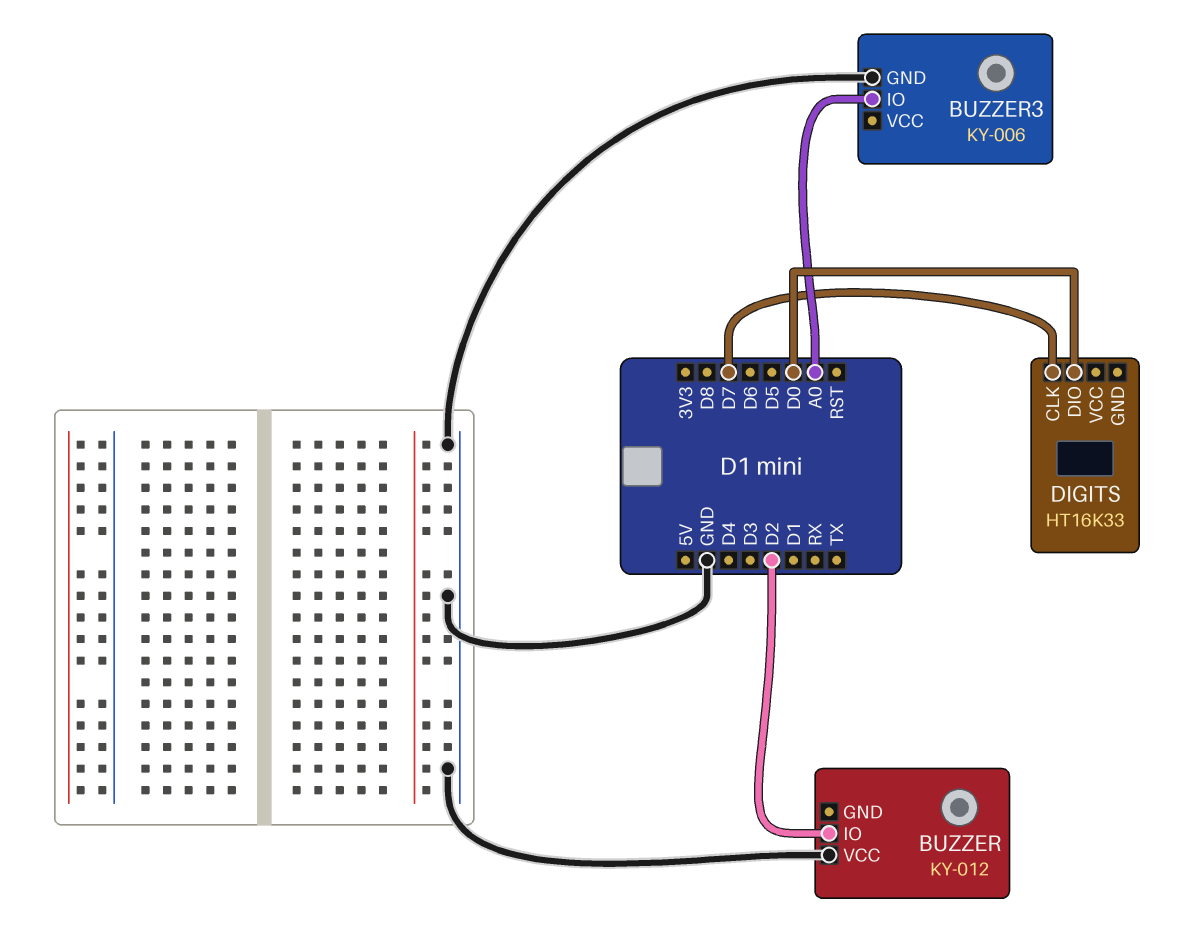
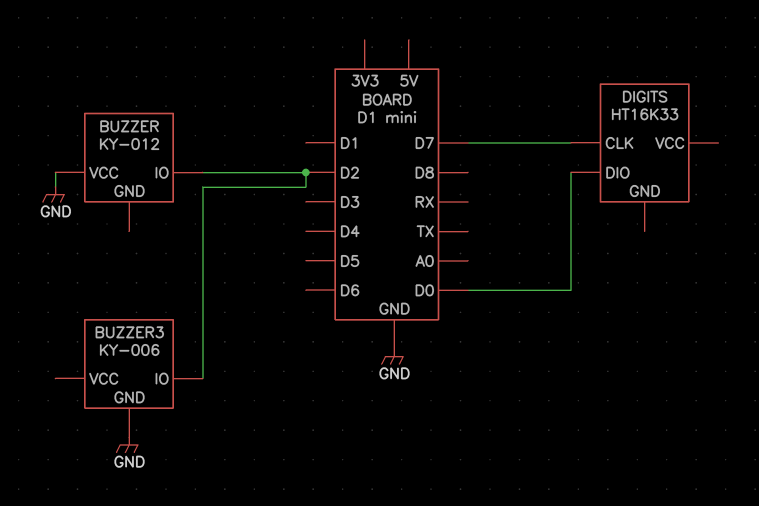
BUZZER3 pin IO: A0 -> D2

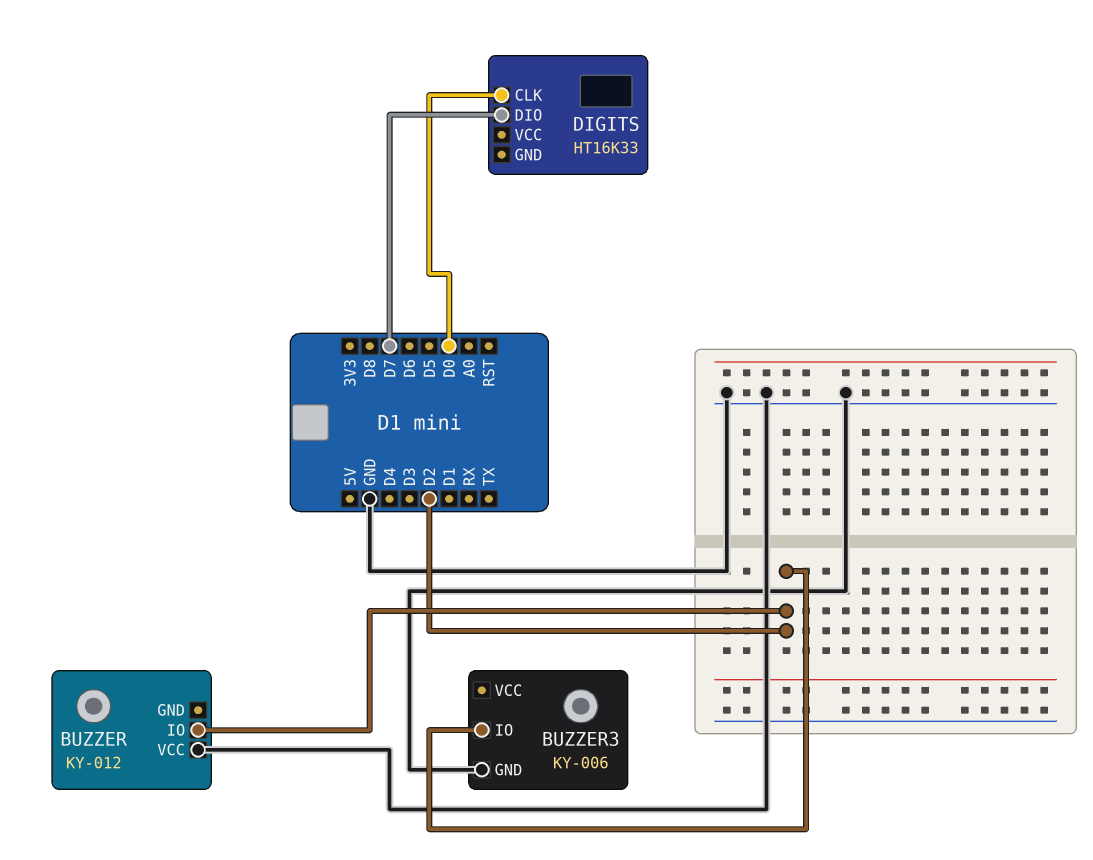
DIGITS pin CLK: D7 -> D0
DIGITS pin DIO: D0 -> D7

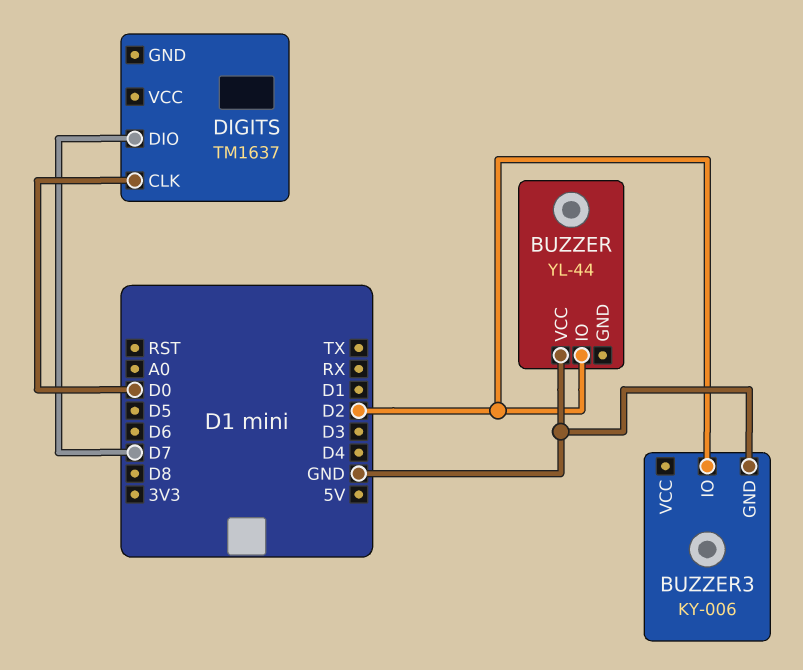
BUZZER: KY-012 -> YL-44
DIGITS: HT16K33 -> TM1637

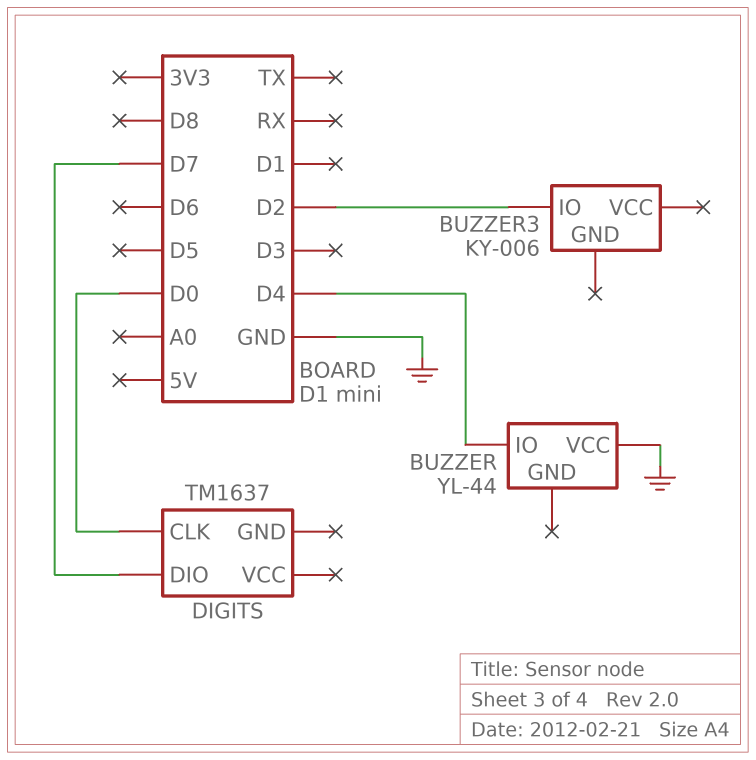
BUZZER pin IO: D2 -> D4
BUZZER3 pin GND: GND -> none

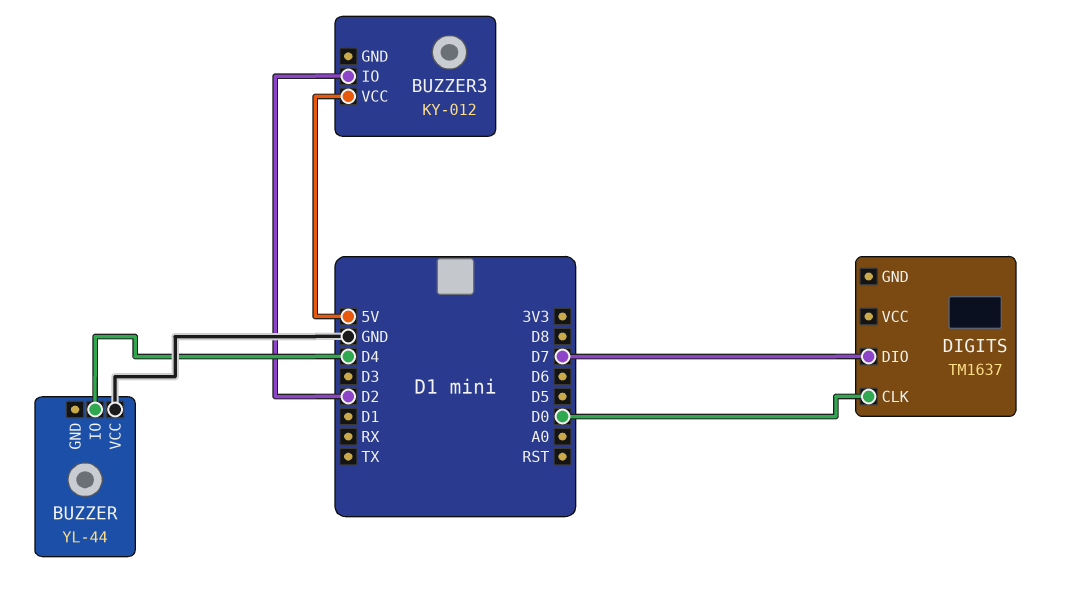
BUZZER3: KY-006 -> KY-012
BUZZER3 pin VCC: none -> 5V

